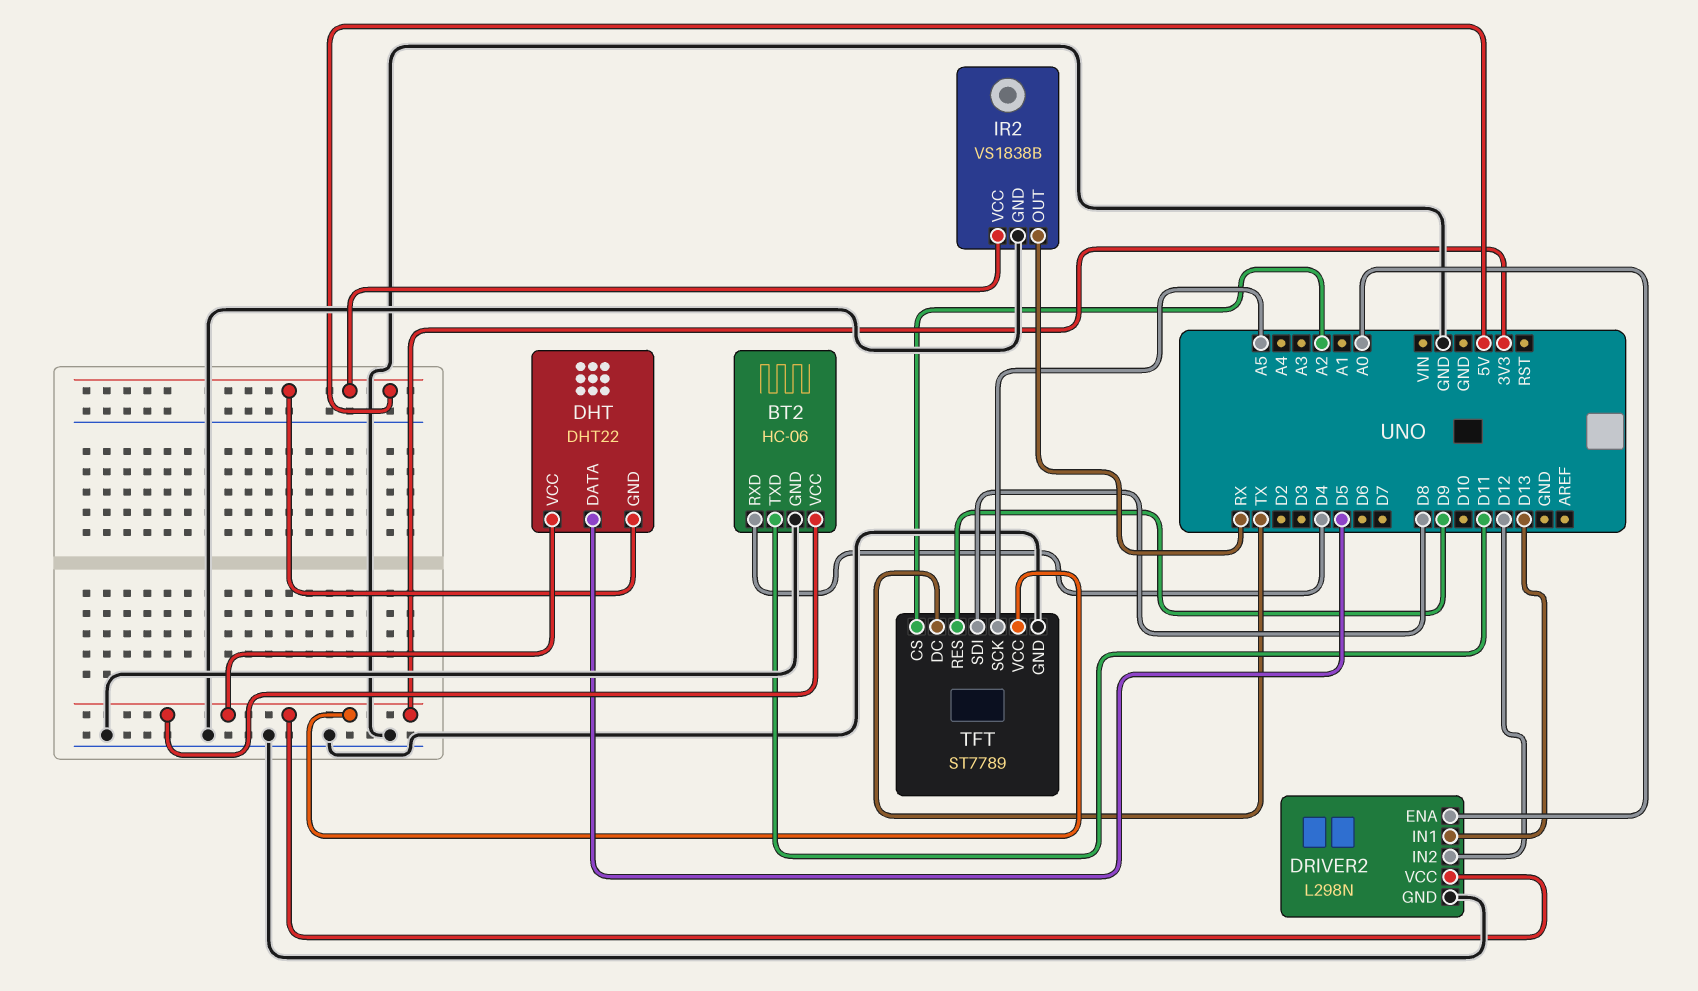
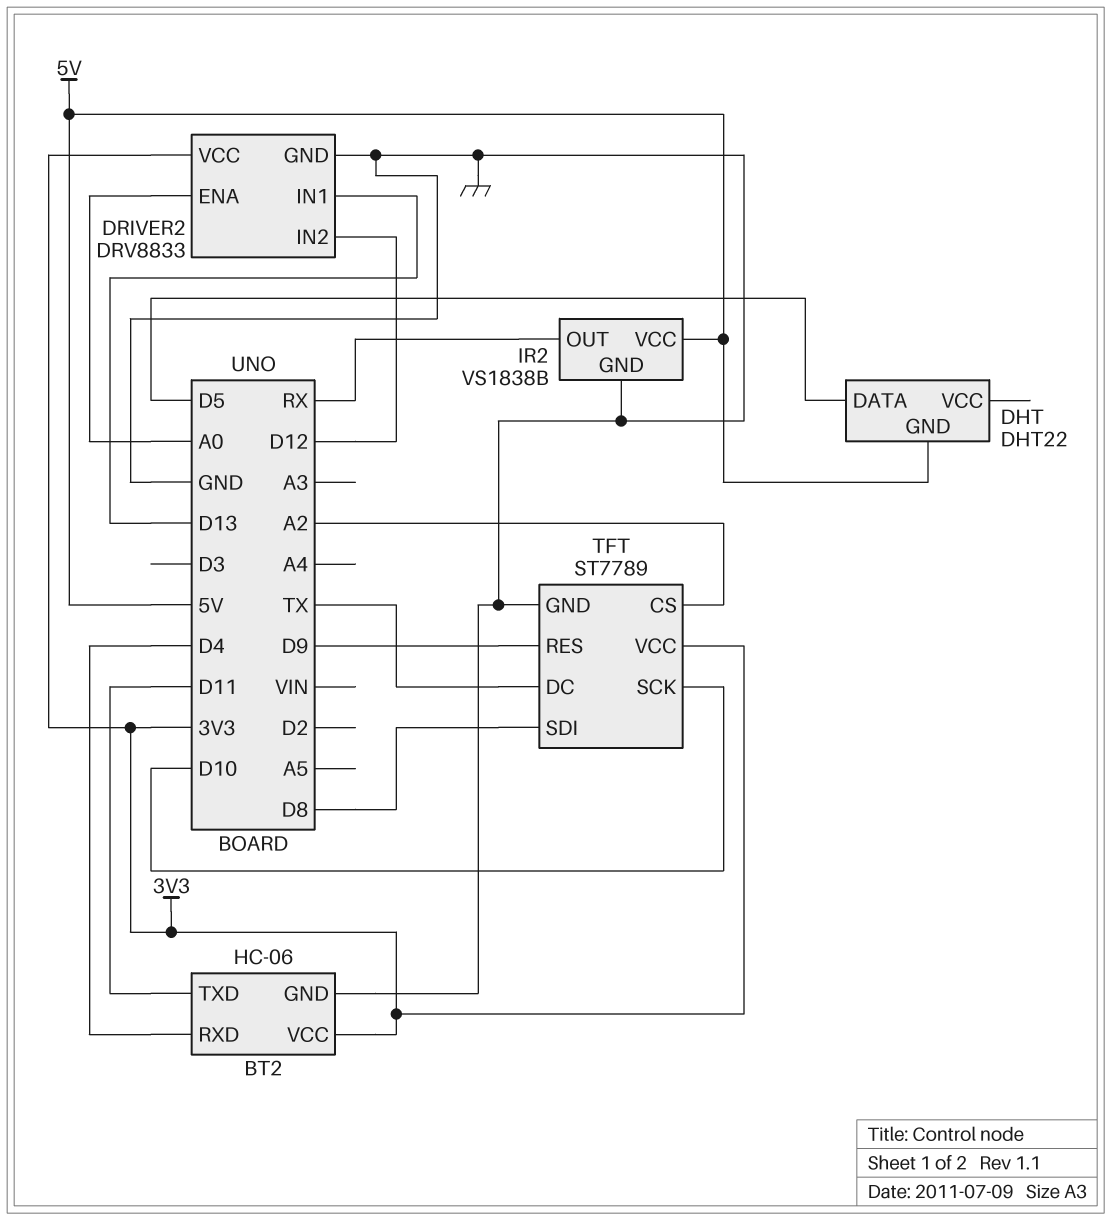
DHT pin VCC: 3V3 -> none
DRIVER2: L298N -> DRV8833
TFT pin SCK: A5 -> D10

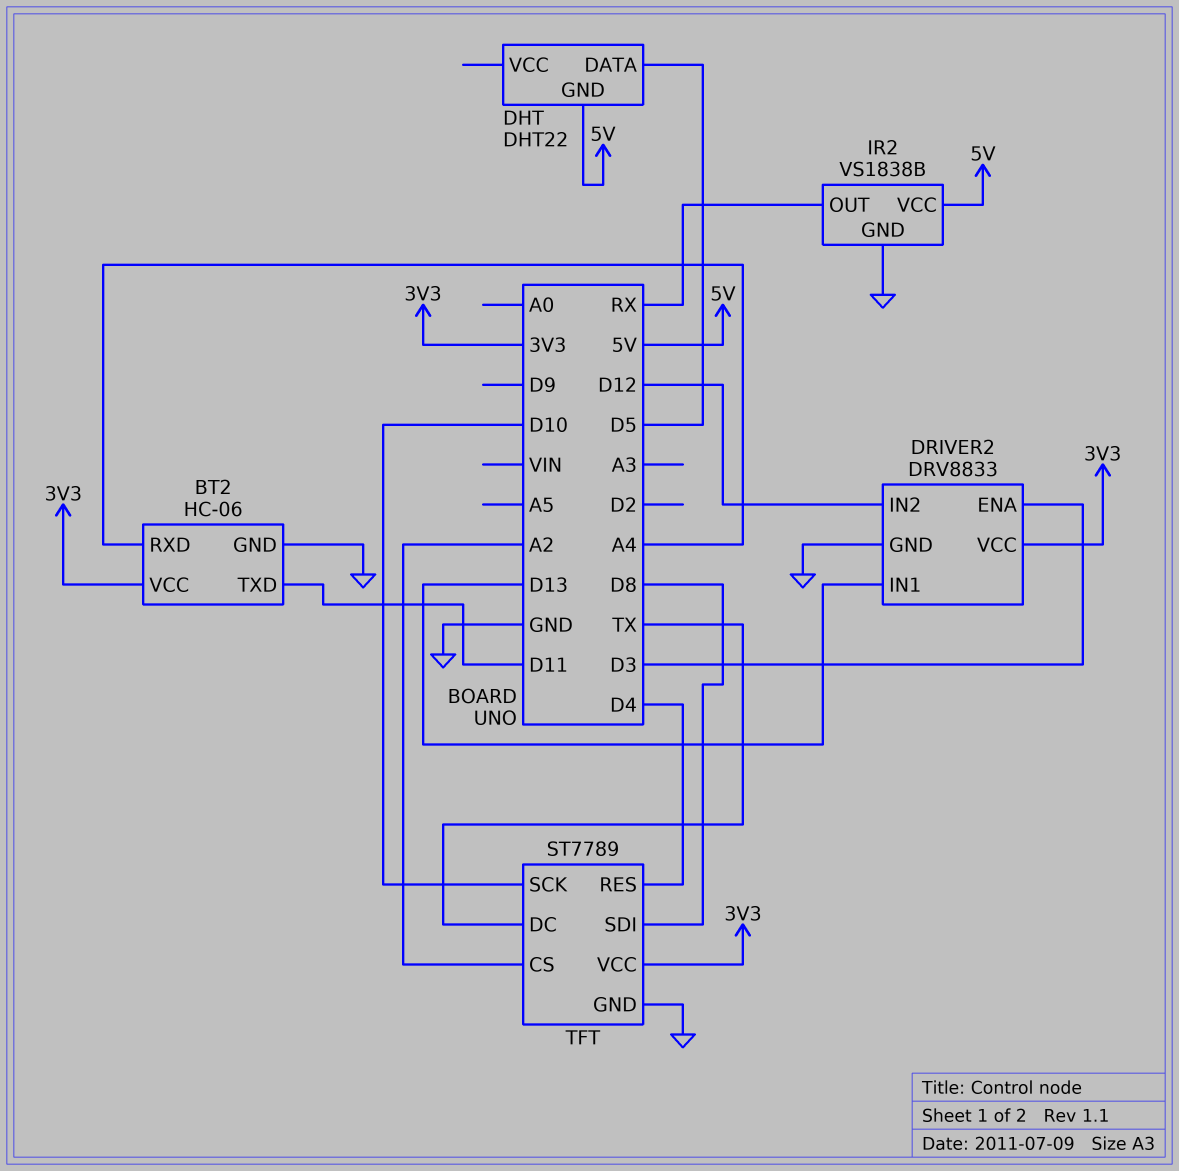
BT2 pin RXD: D4 -> A4
DRIVER2 pin ENA: A0 -> D3
TFT pin RES: D9 -> D4

